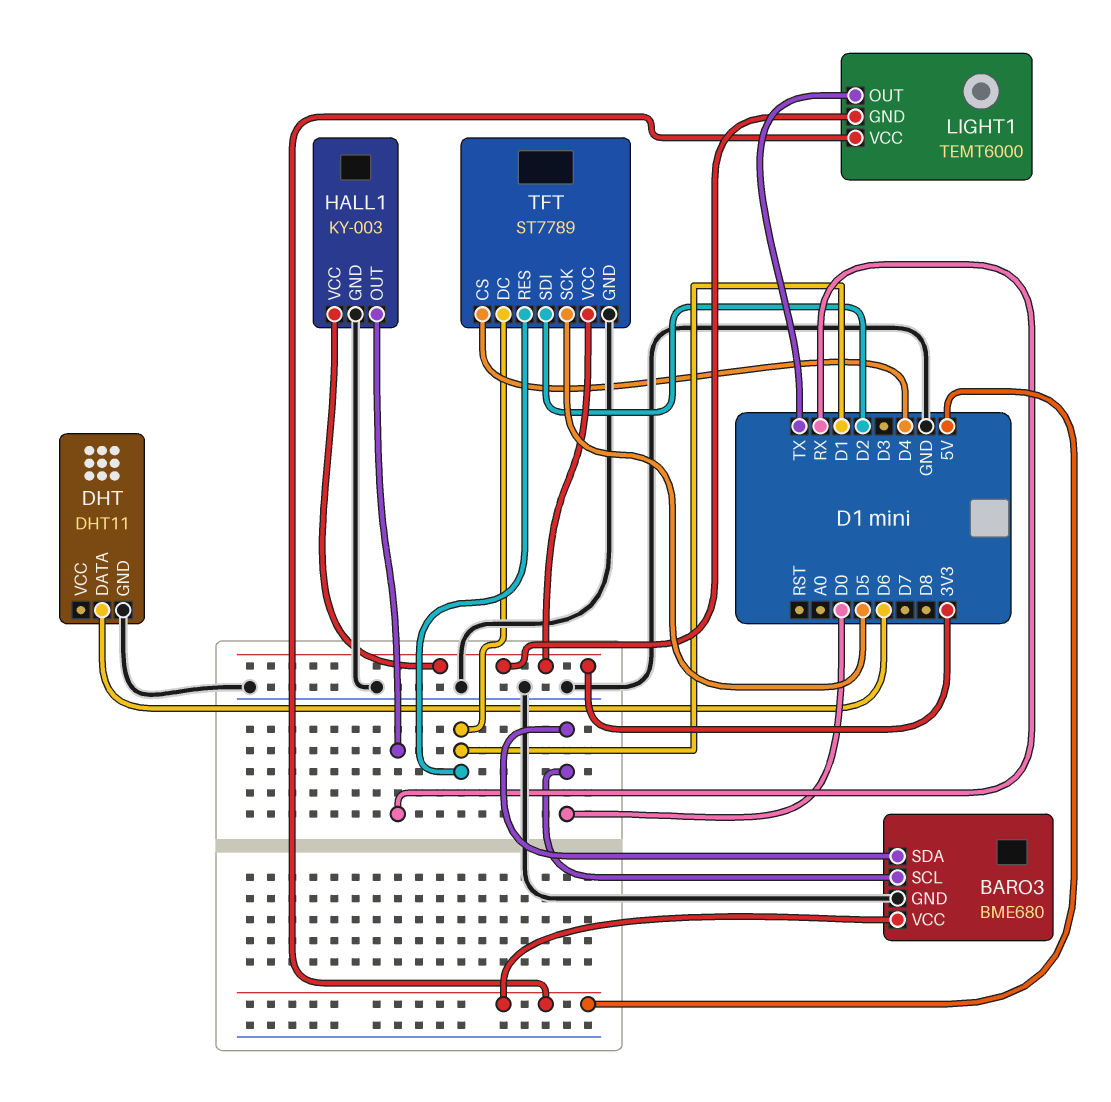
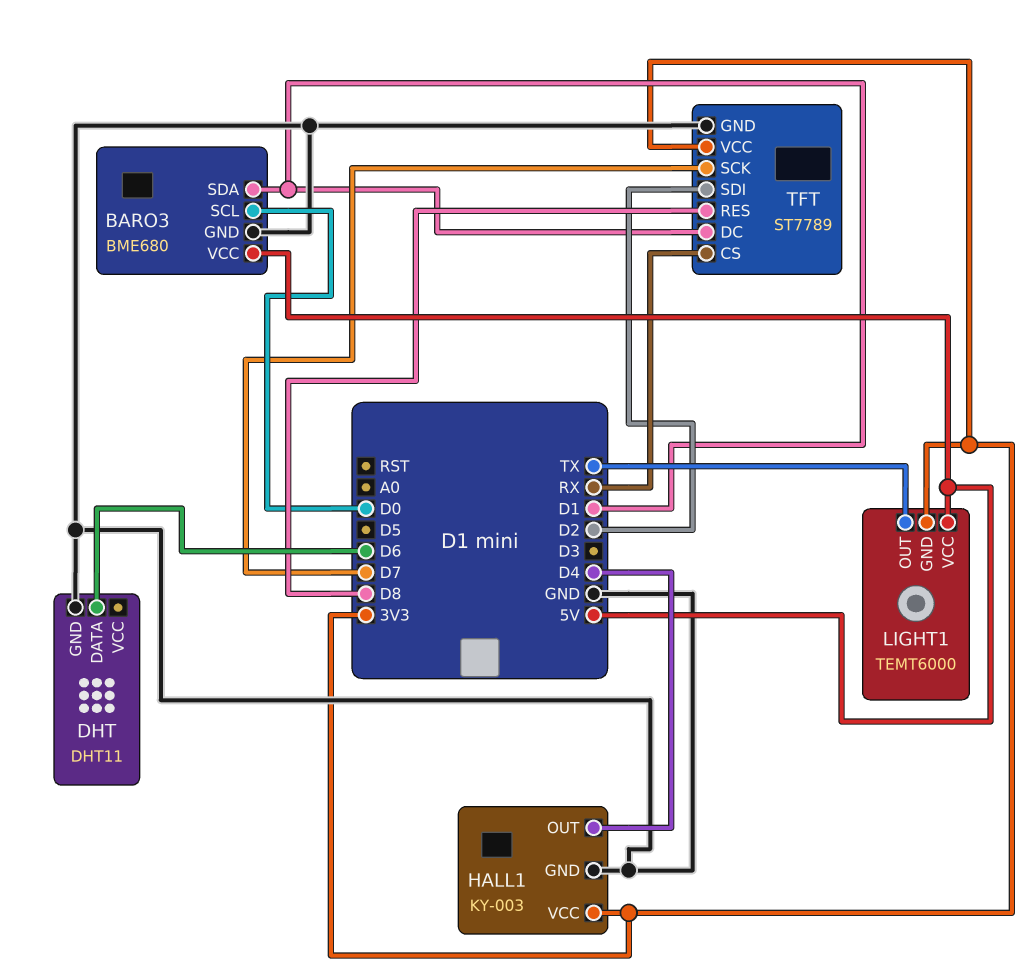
BARO3 pin SDA: D0 -> D1
HALL1 pin OUT: RX -> D4
TFT pin CS: D4 -> RX
TFT pin RES: D1 -> D8
TFT pin SCK: D5 -> D7

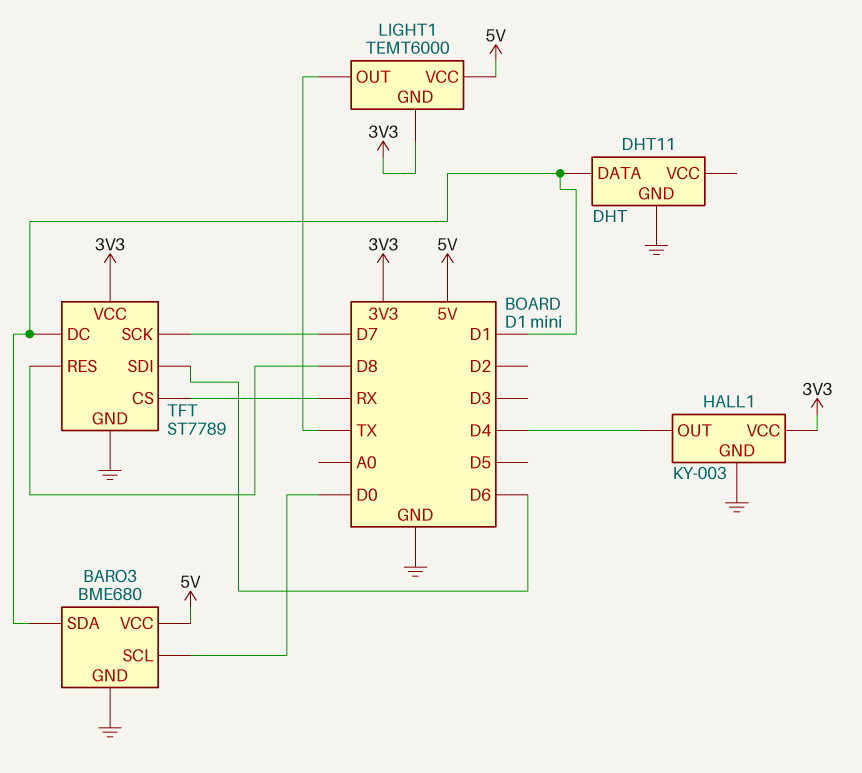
DHT pin DATA: D6 -> D1
TFT pin SDI: D2 -> D6

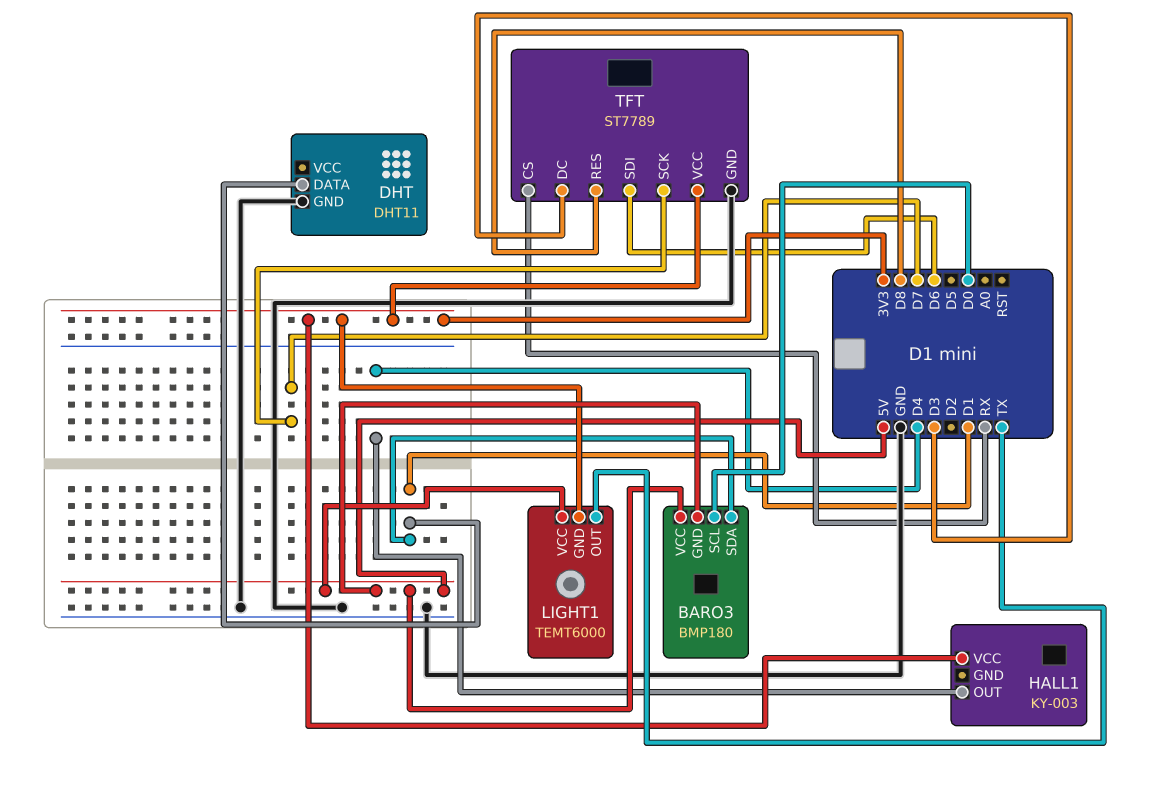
BARO3: BME680 -> BMP180
BARO3 pin GND: GND -> 5V
HALL1 pin GND: GND -> none
TFT pin DC: D1 -> D3

